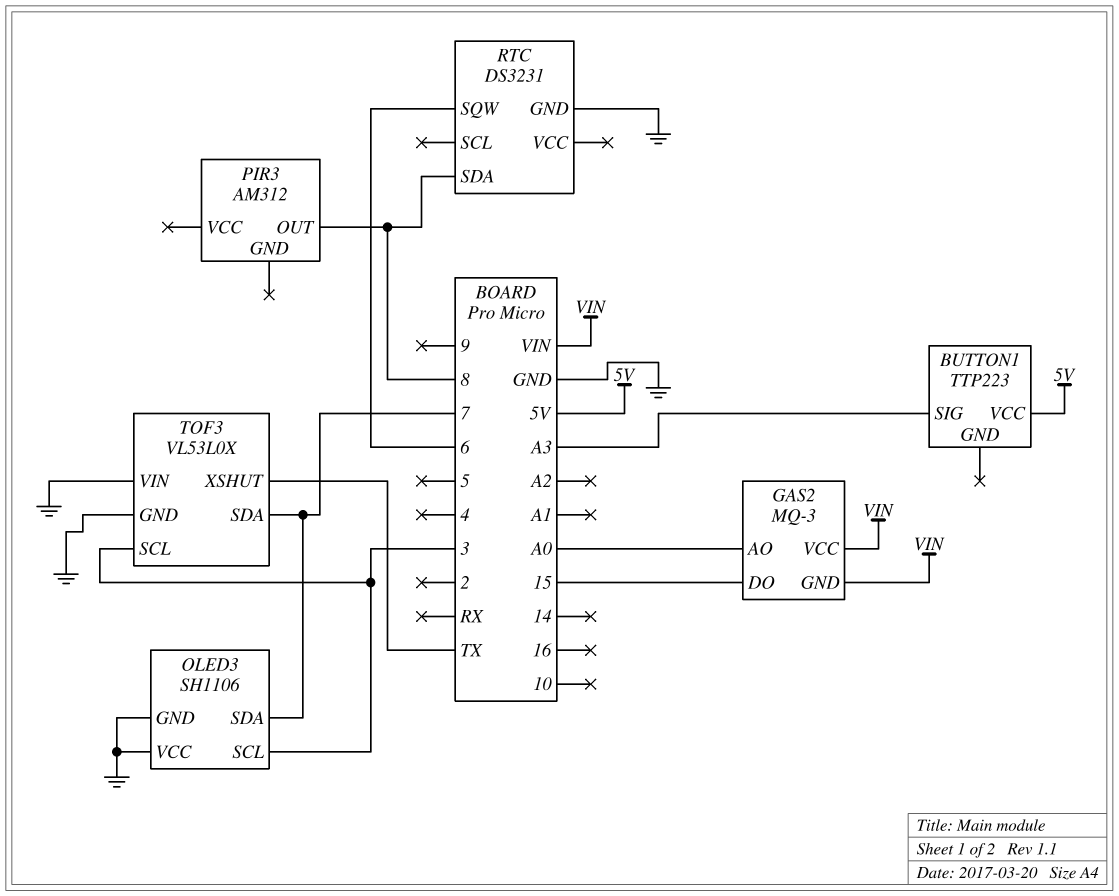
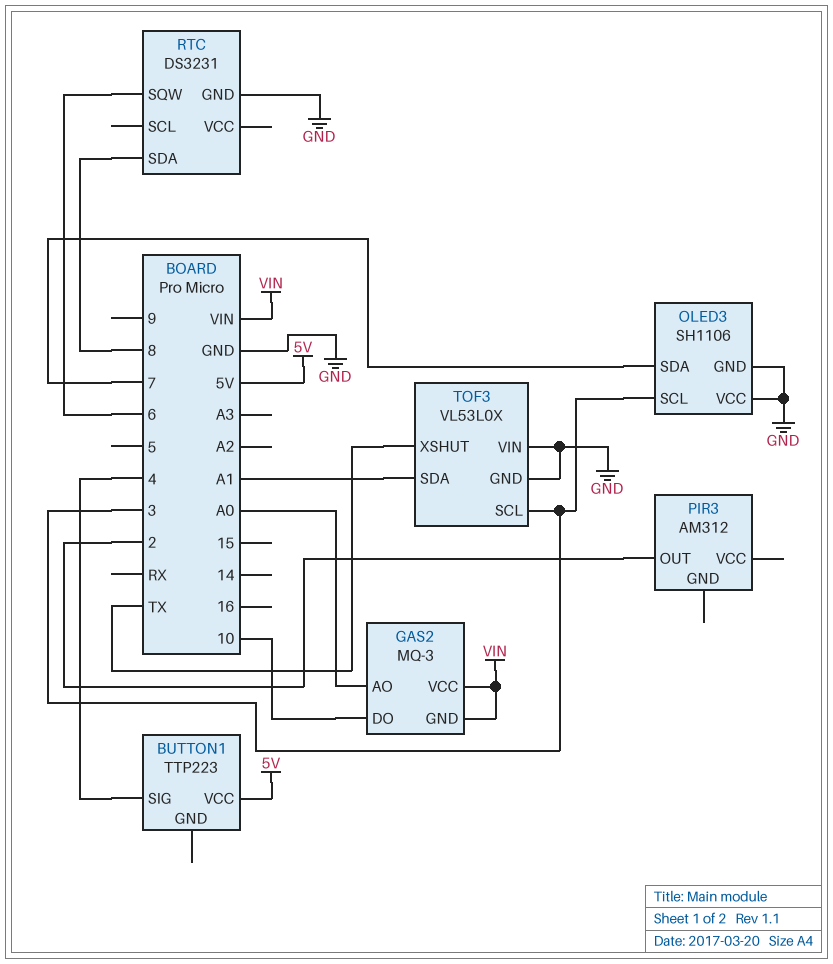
BUTTON1 pin SIG: A3 -> 4
GAS2 pin DO: 15 -> 10
PIR3 pin OUT: 8 -> 2
TOF3 pin SDA: 7 -> A1

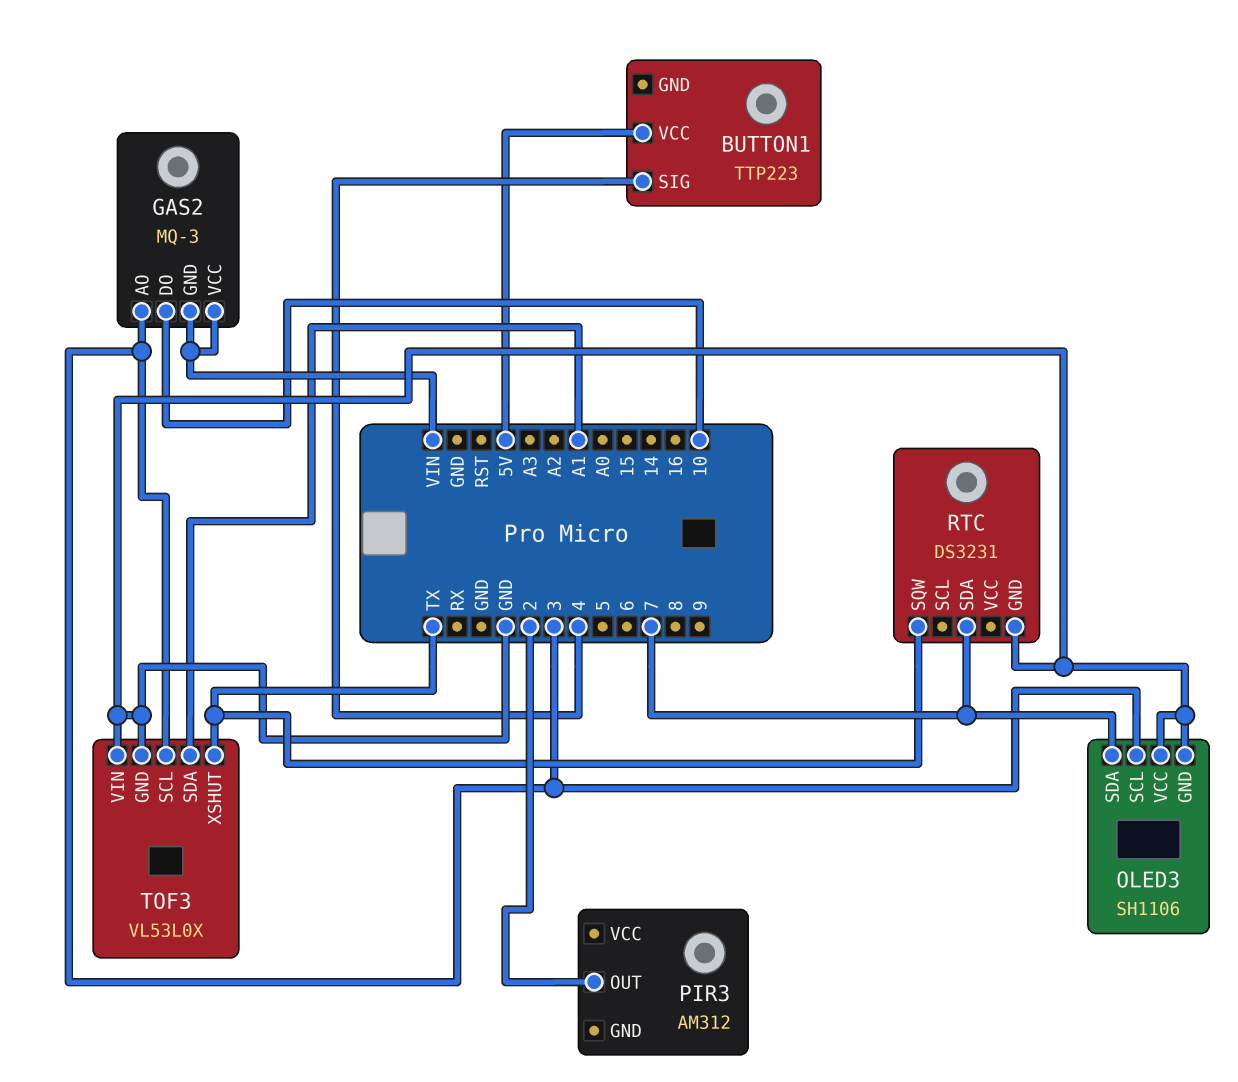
GAS2 pin AO: A0 -> 3
RTC pin SDA: 8 -> 7
RTC pin SQW: 6 -> TX

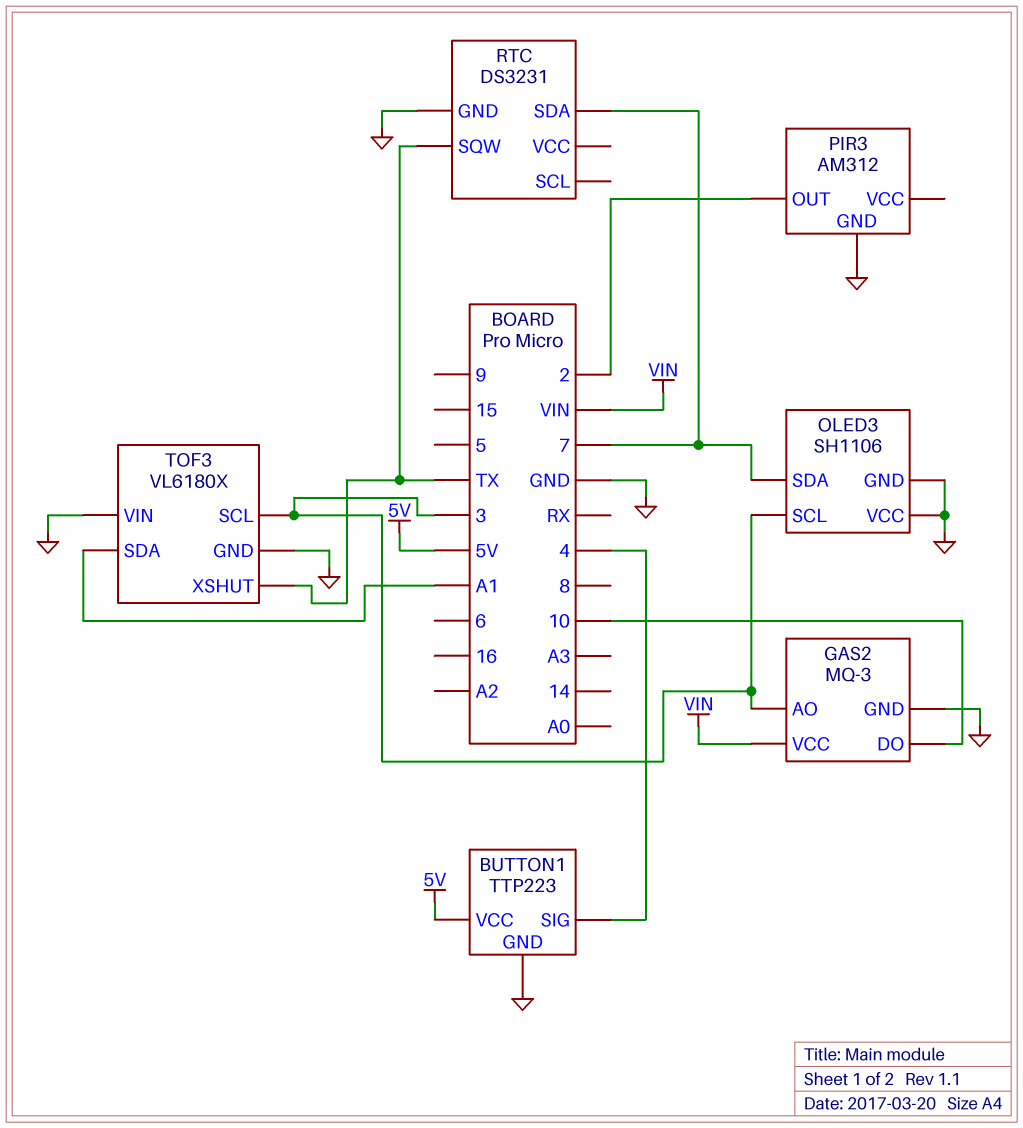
BUTTON1 pin GND: none -> GND
GAS2 pin GND: VIN -> GND
PIR3 pin GND: none -> GND
TOF3: VL53L0X -> VL6180X

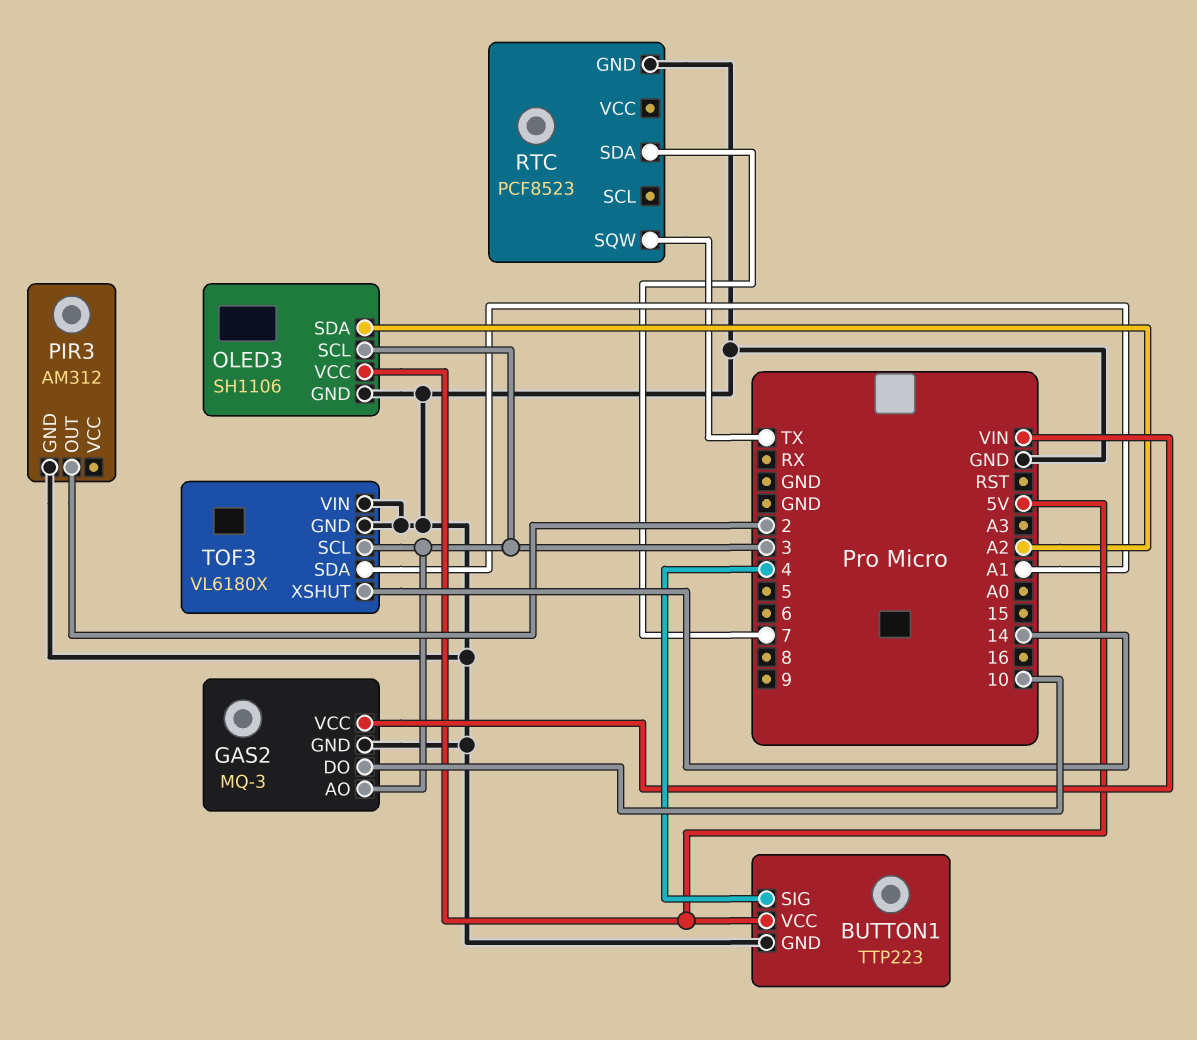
OLED3 pin SDA: 7 -> A2
OLED3 pin VCC: GND -> 5V
RTC: DS3231 -> PCF8523
TOF3 pin XSHUT: TX -> 14

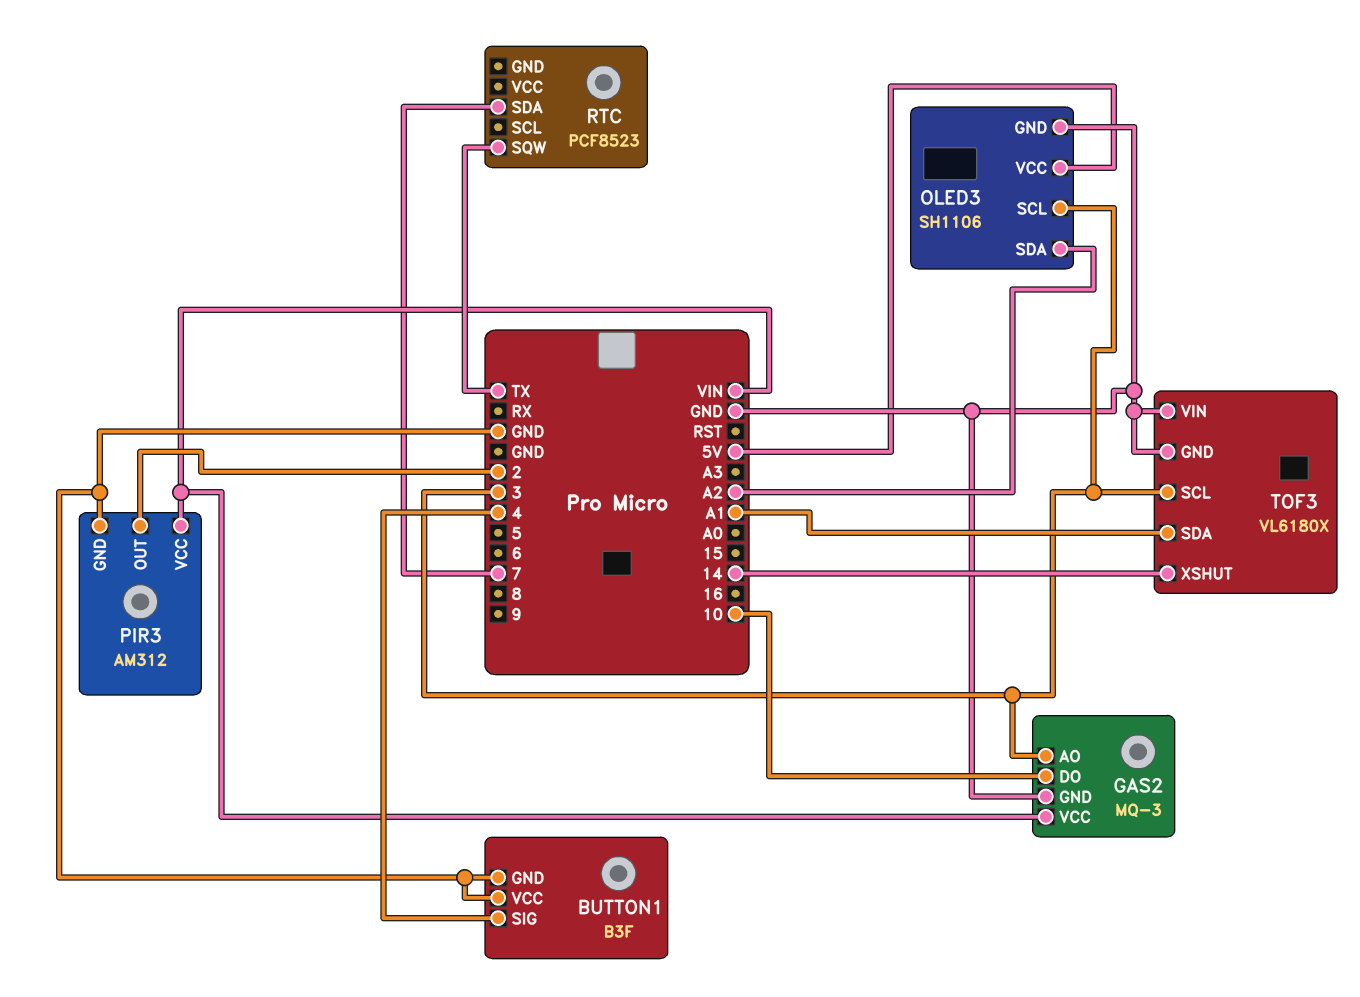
BUTTON1: TTP223 -> B3F
BUTTON1 pin VCC: 5V -> GND
PIR3 pin VCC: none -> VIN
RTC pin GND: GND -> none

